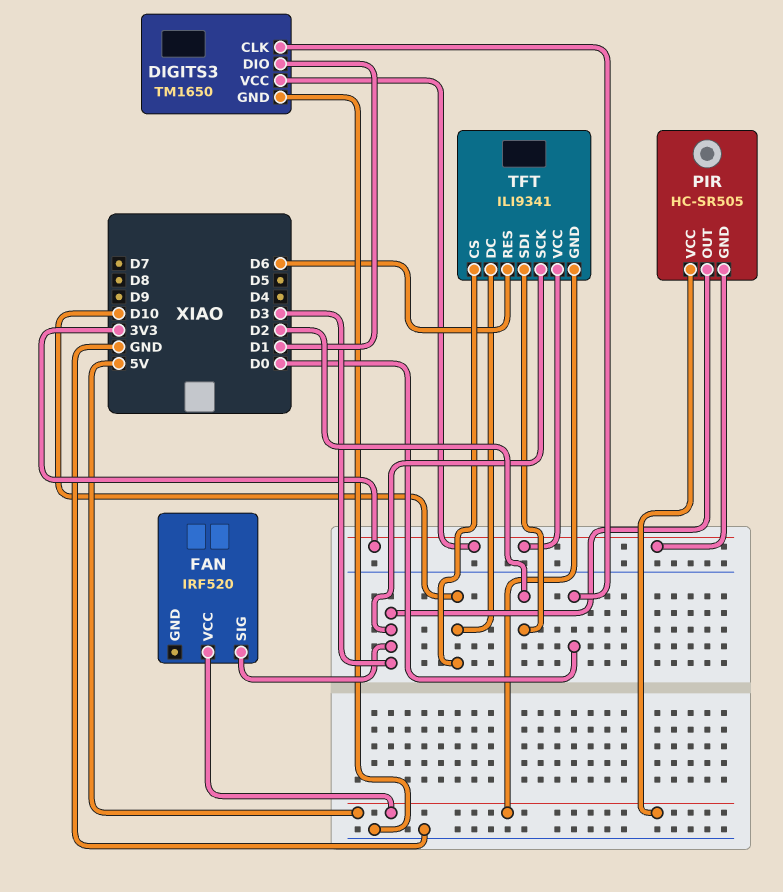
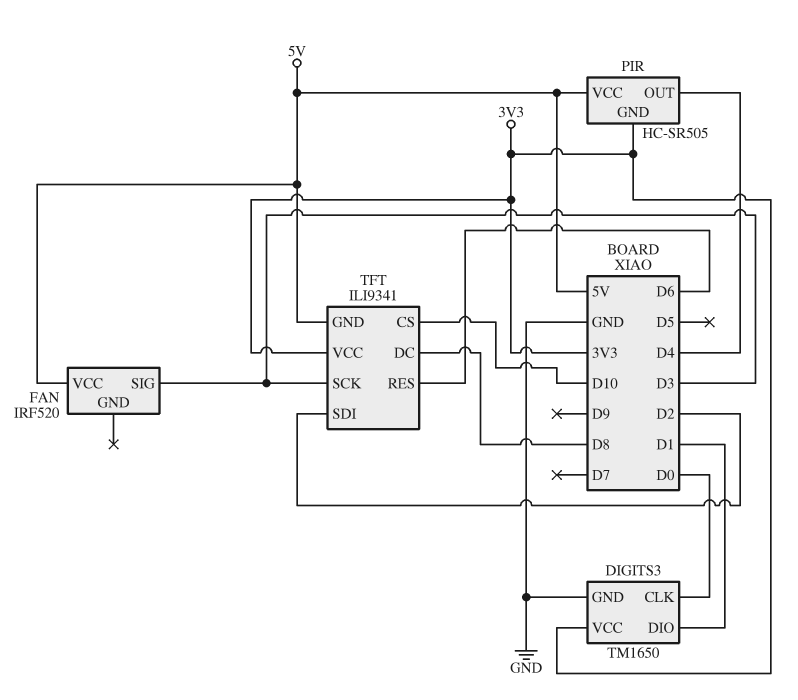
PIR pin OUT: D3 -> D4
TFT pin DC: D10 -> D8

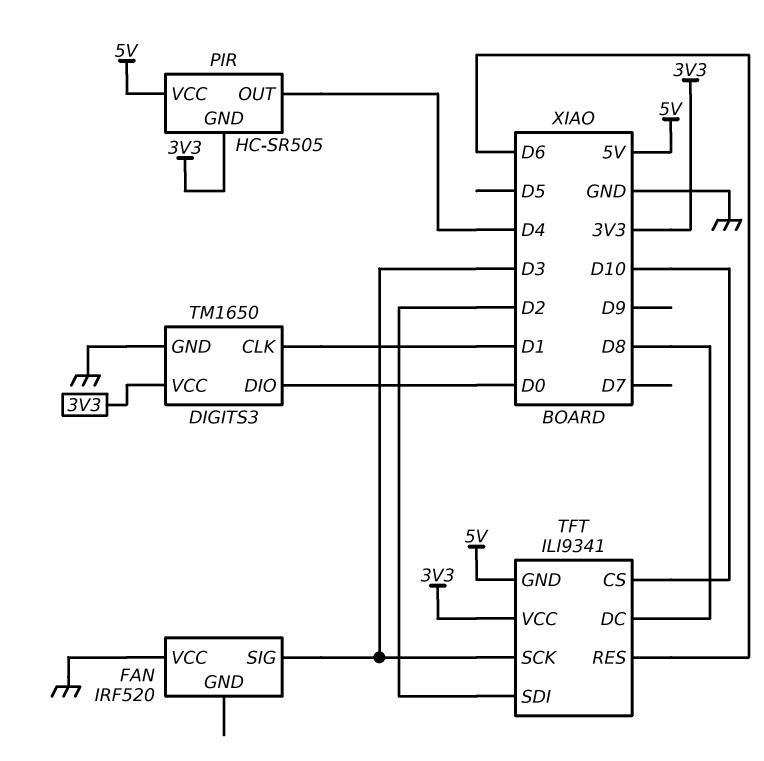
DIGITS3 pin CLK: D0 -> D1
DIGITS3 pin DIO: D1 -> D0
FAN pin VCC: 5V -> GND

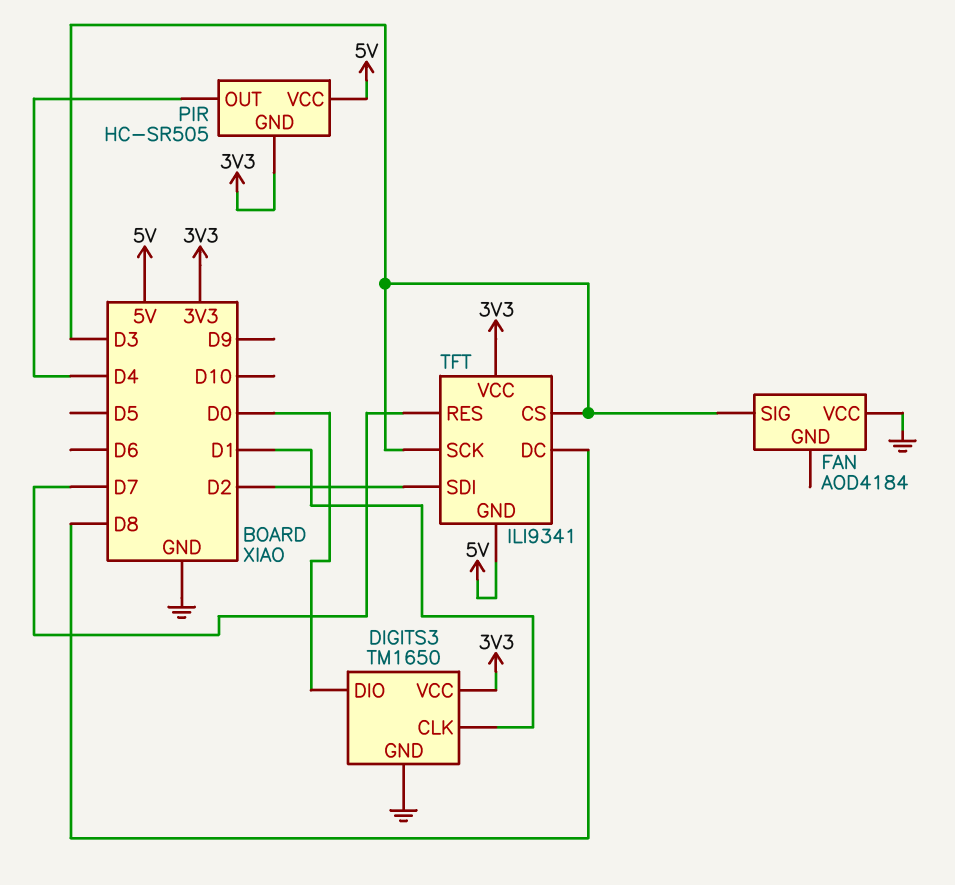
FAN: IRF520 -> AOD4184
TFT pin CS: D10 -> D3
TFT pin RES: D6 -> D7

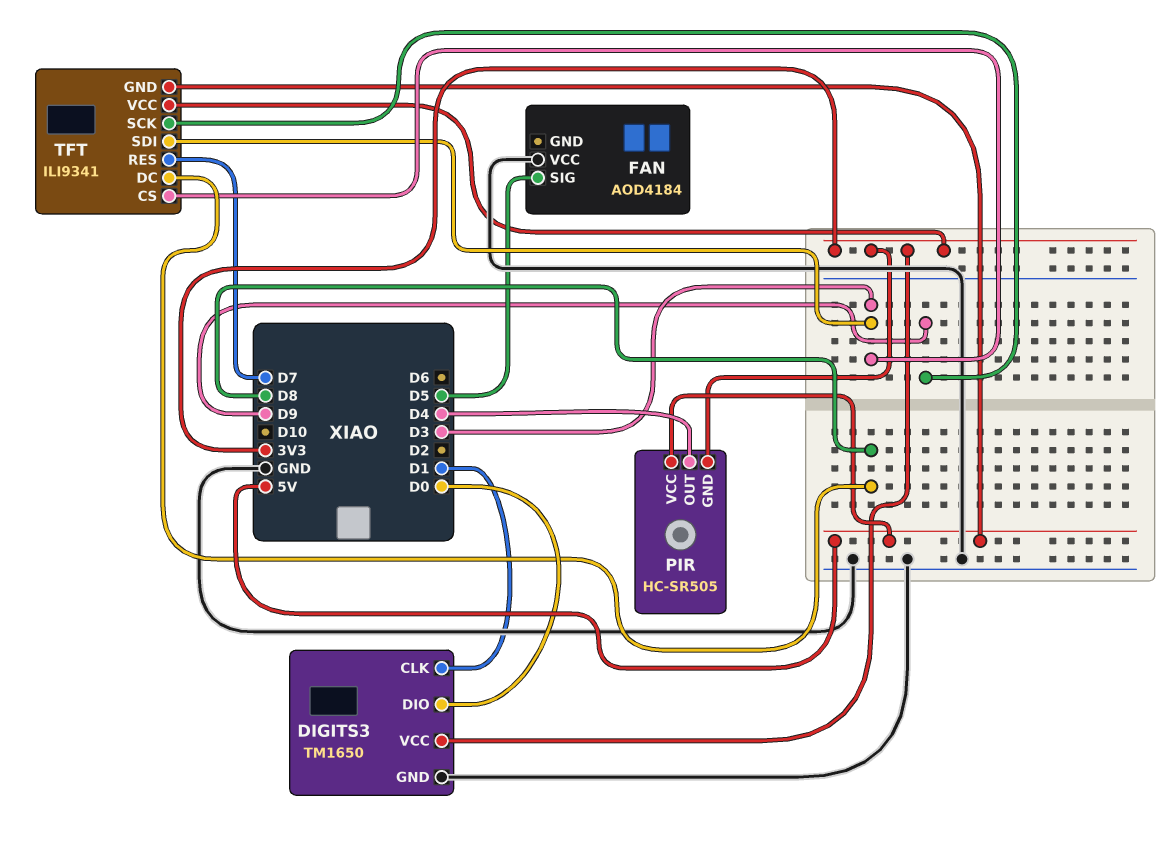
FAN pin SIG: D3 -> D5
TFT pin SCK: D3 -> D9
TFT pin SDI: D2 -> D3

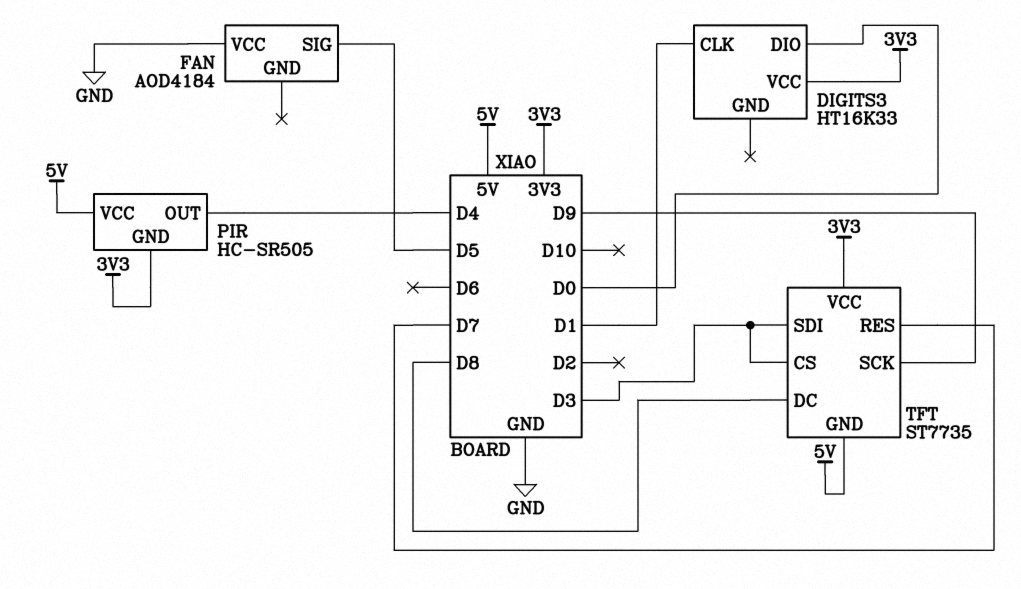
DIGITS3: TM1650 -> HT16K33
DIGITS3 pin GND: GND -> none
TFT: ILI9341 -> ST7735

